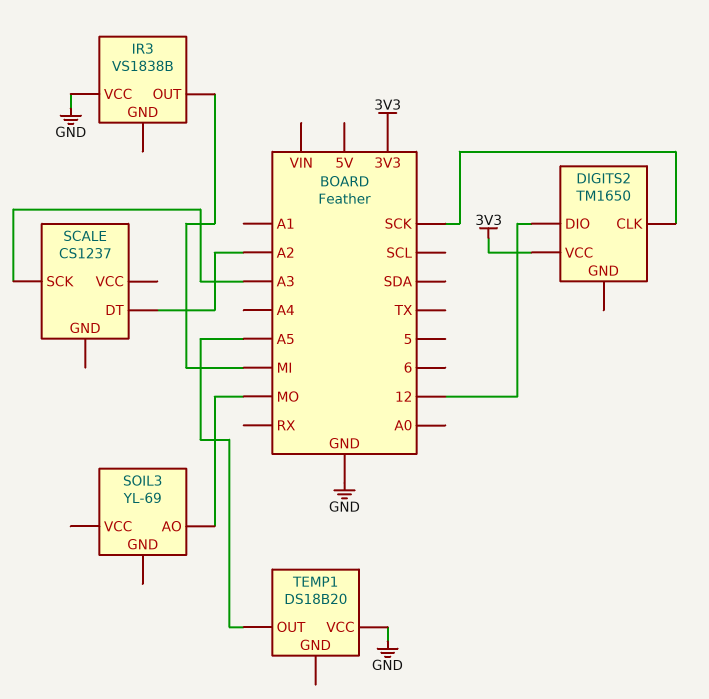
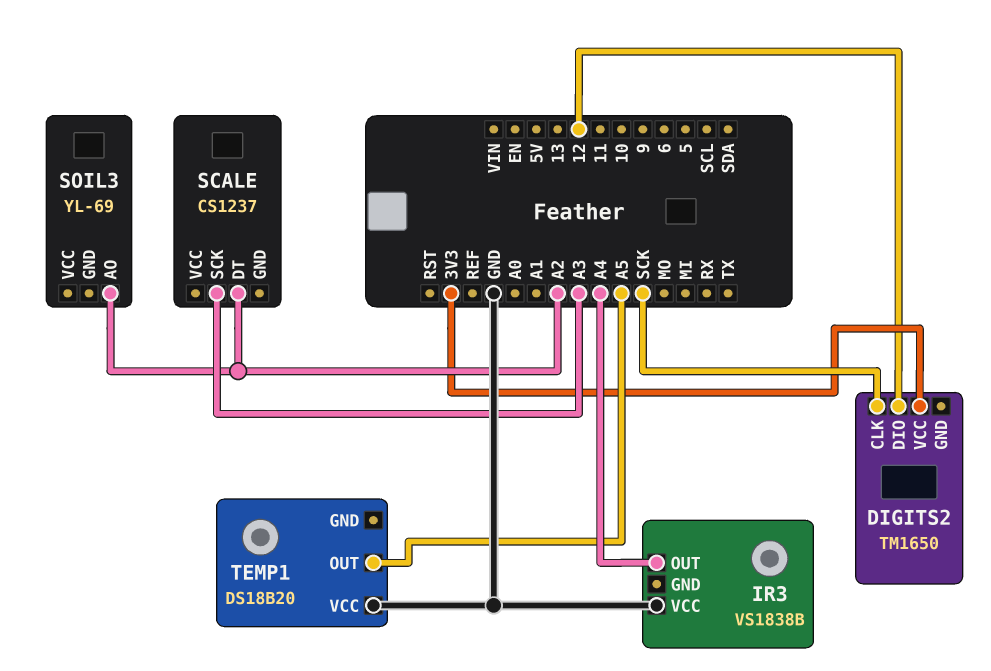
IR3 pin OUT: MI -> A4
SOIL3 pin AO: MO -> A2

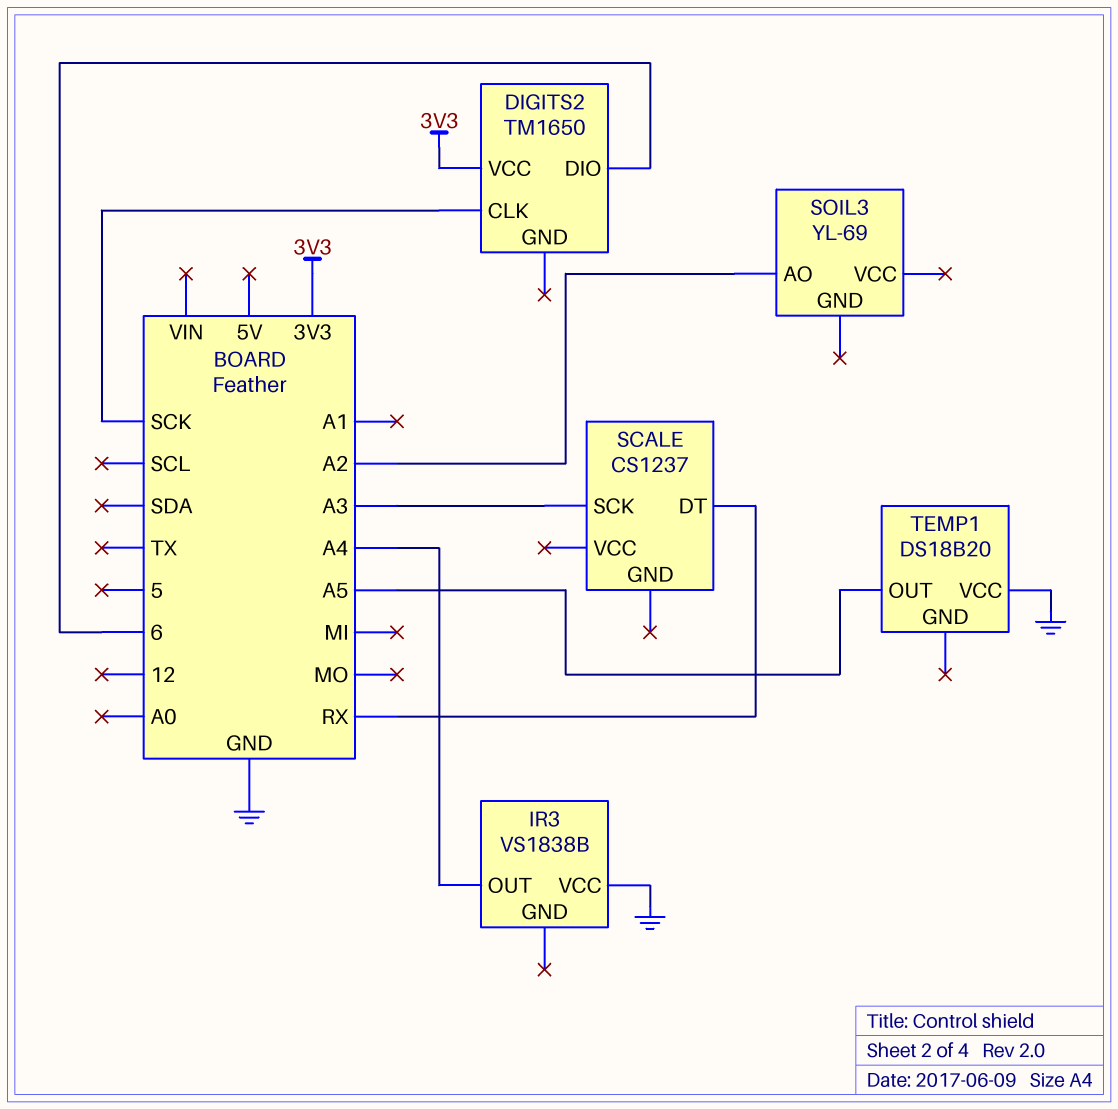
DIGITS2 pin DIO: 12 -> 6
SCALE pin DT: A2 -> RX

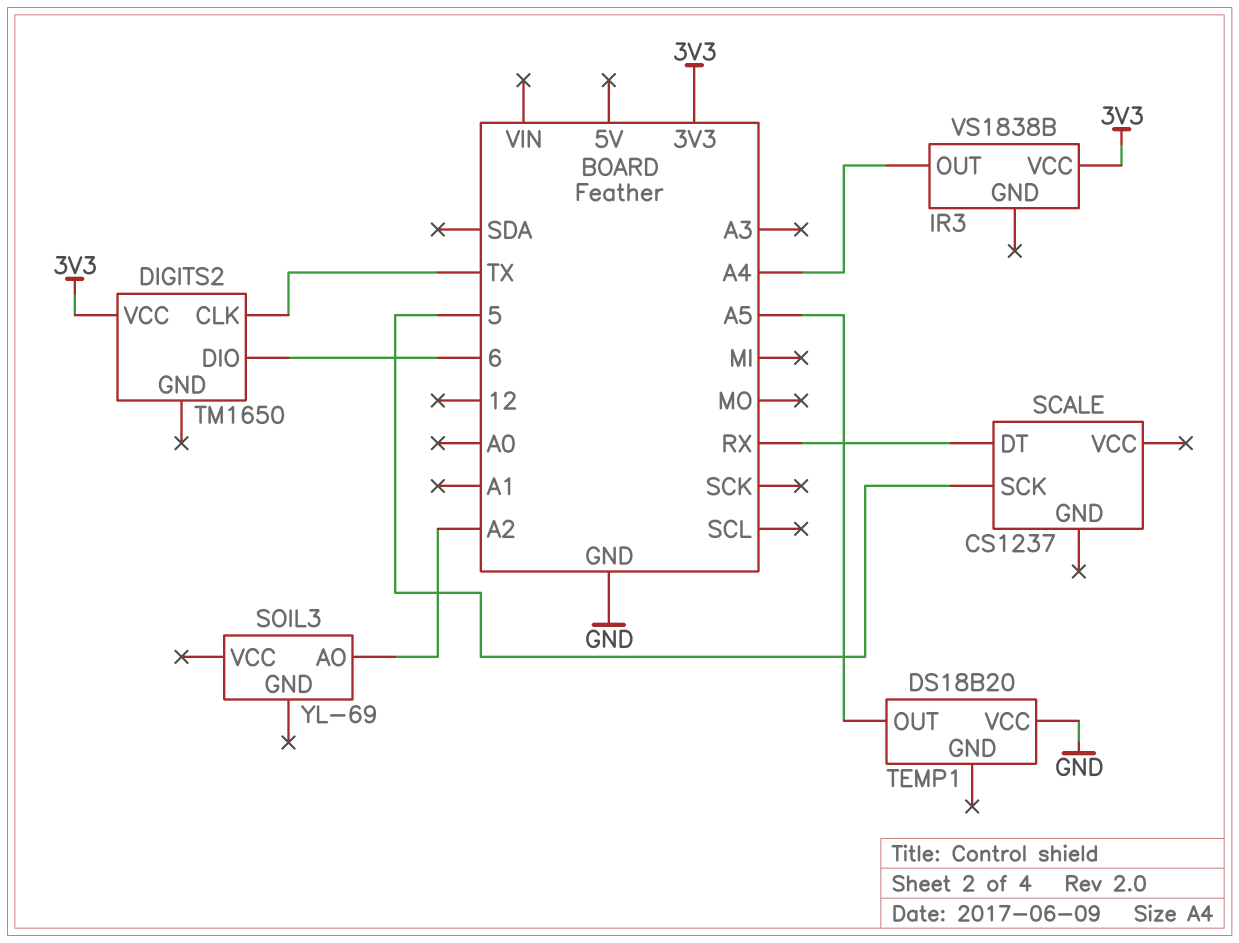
DIGITS2 pin CLK: SCK -> TX
IR3 pin VCC: GND -> 3V3
SCALE pin SCK: A3 -> 5

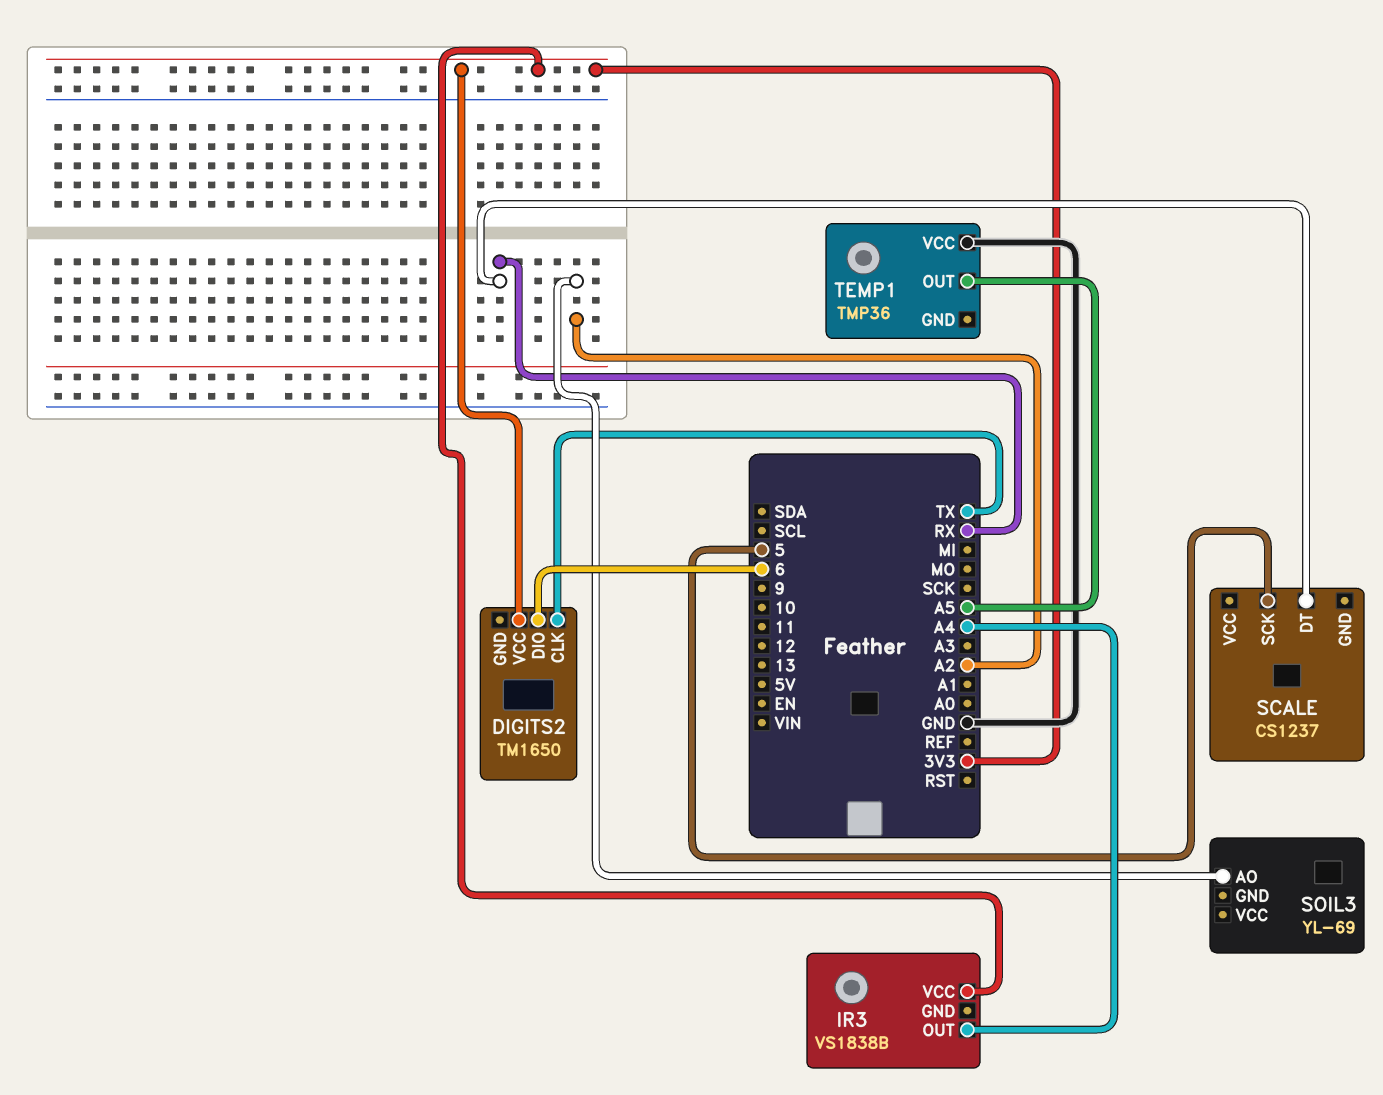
TEMP1: DS18B20 -> TMP36

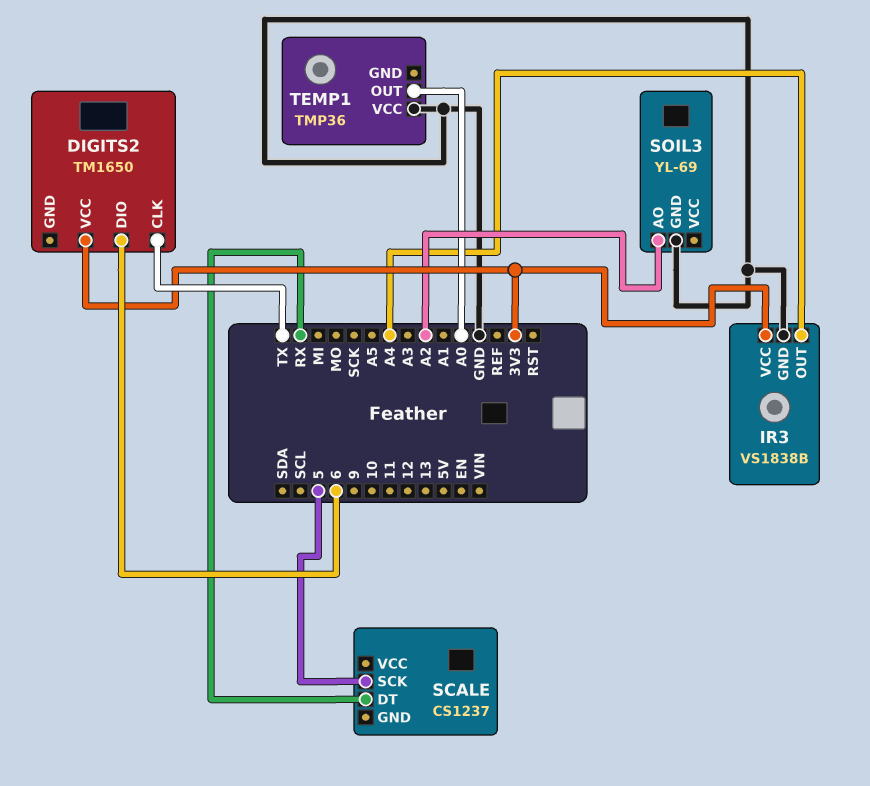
IR3 pin GND: none -> GND
SOIL3 pin GND: none -> GND
TEMP1 pin OUT: A5 -> A0

